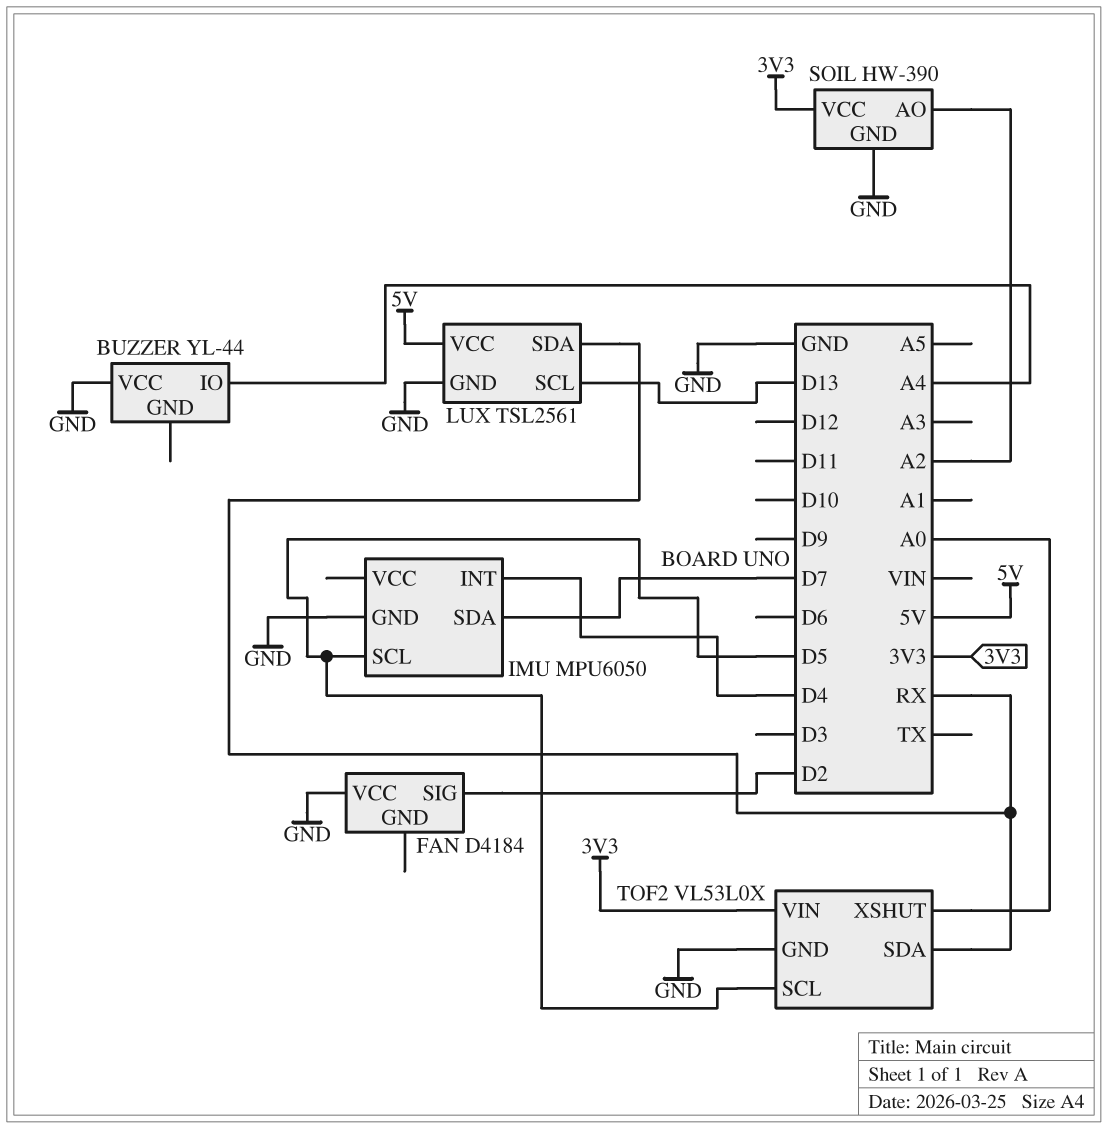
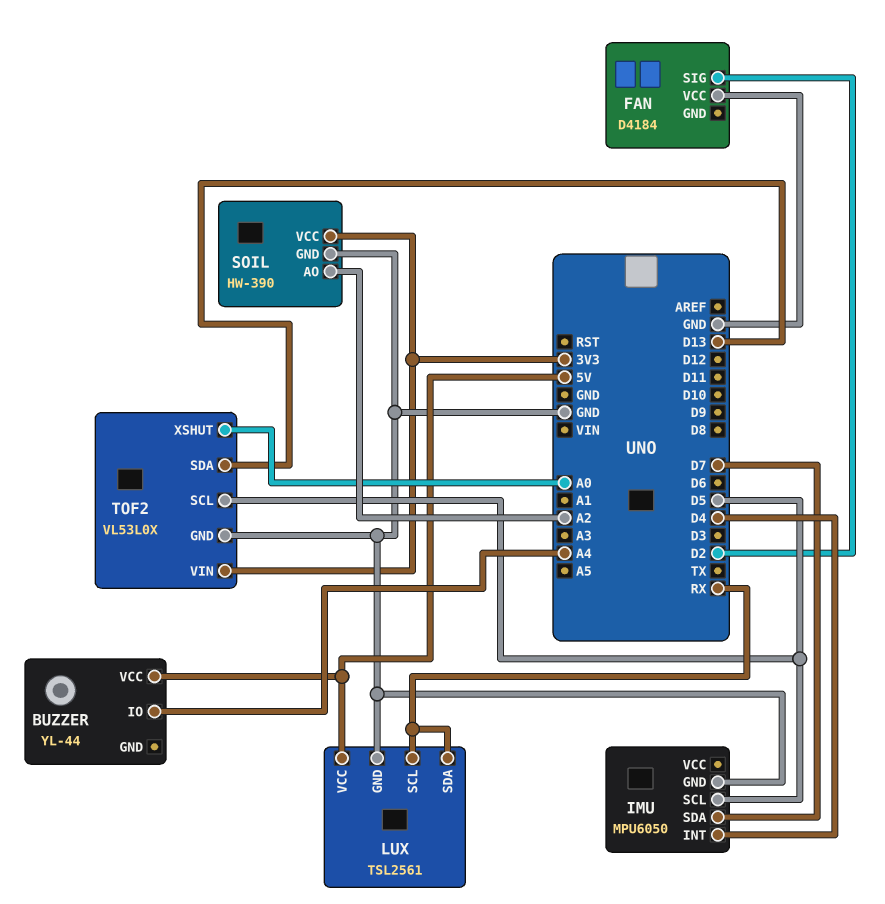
BUZZER pin VCC: GND -> 5V
LUX pin SCL: D13 -> RX
TOF2 pin SDA: RX -> D13

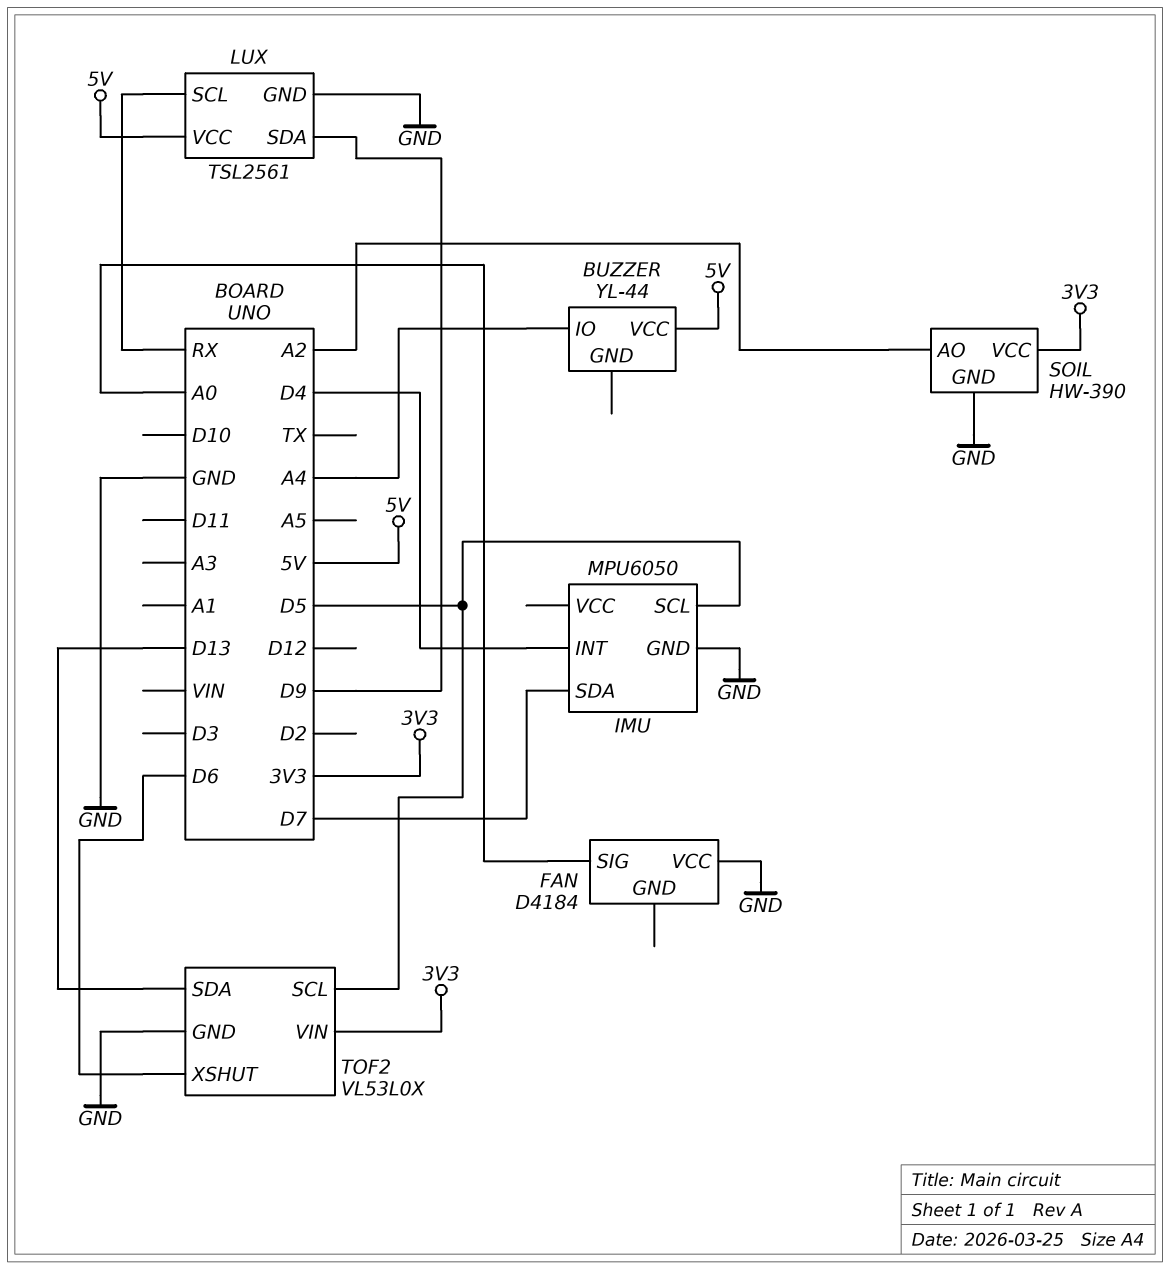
FAN pin SIG: D2 -> A0
LUX pin SDA: RX -> D9
TOF2 pin XSHUT: A0 -> D6

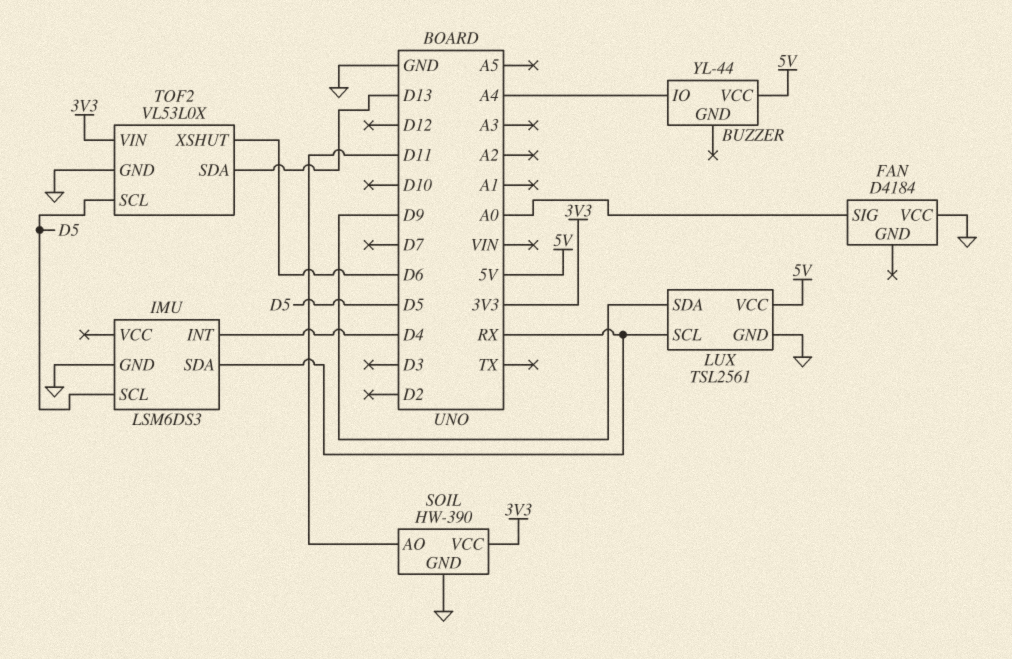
IMU: MPU6050 -> LSM6DS3
IMU pin SDA: D7 -> RX
SOIL pin AO: A2 -> D11

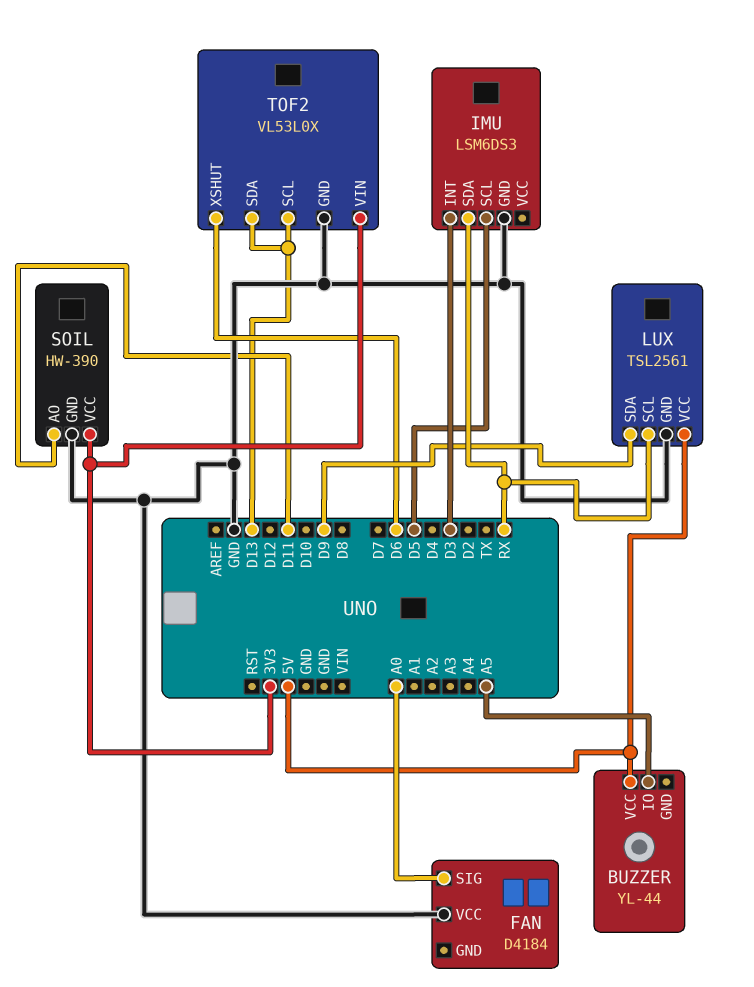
BUZZER pin IO: A4 -> A5
IMU pin INT: D4 -> D3
TOF2 pin SCL: D5 -> D13

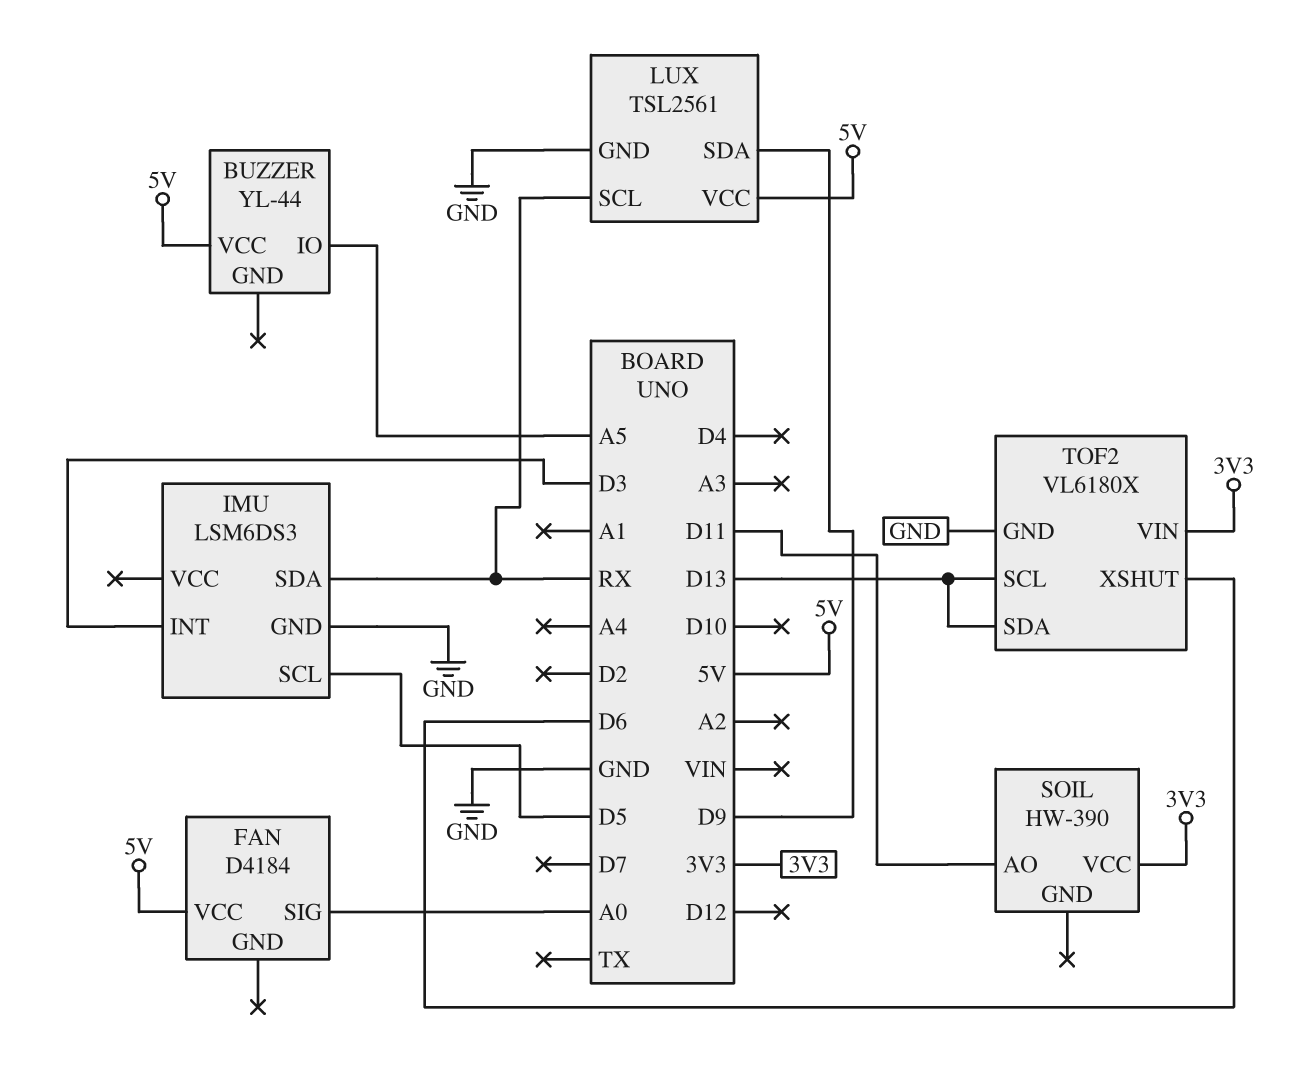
FAN pin VCC: GND -> 5V
SOIL pin GND: GND -> none
TOF2: VL53L0X -> VL6180X

